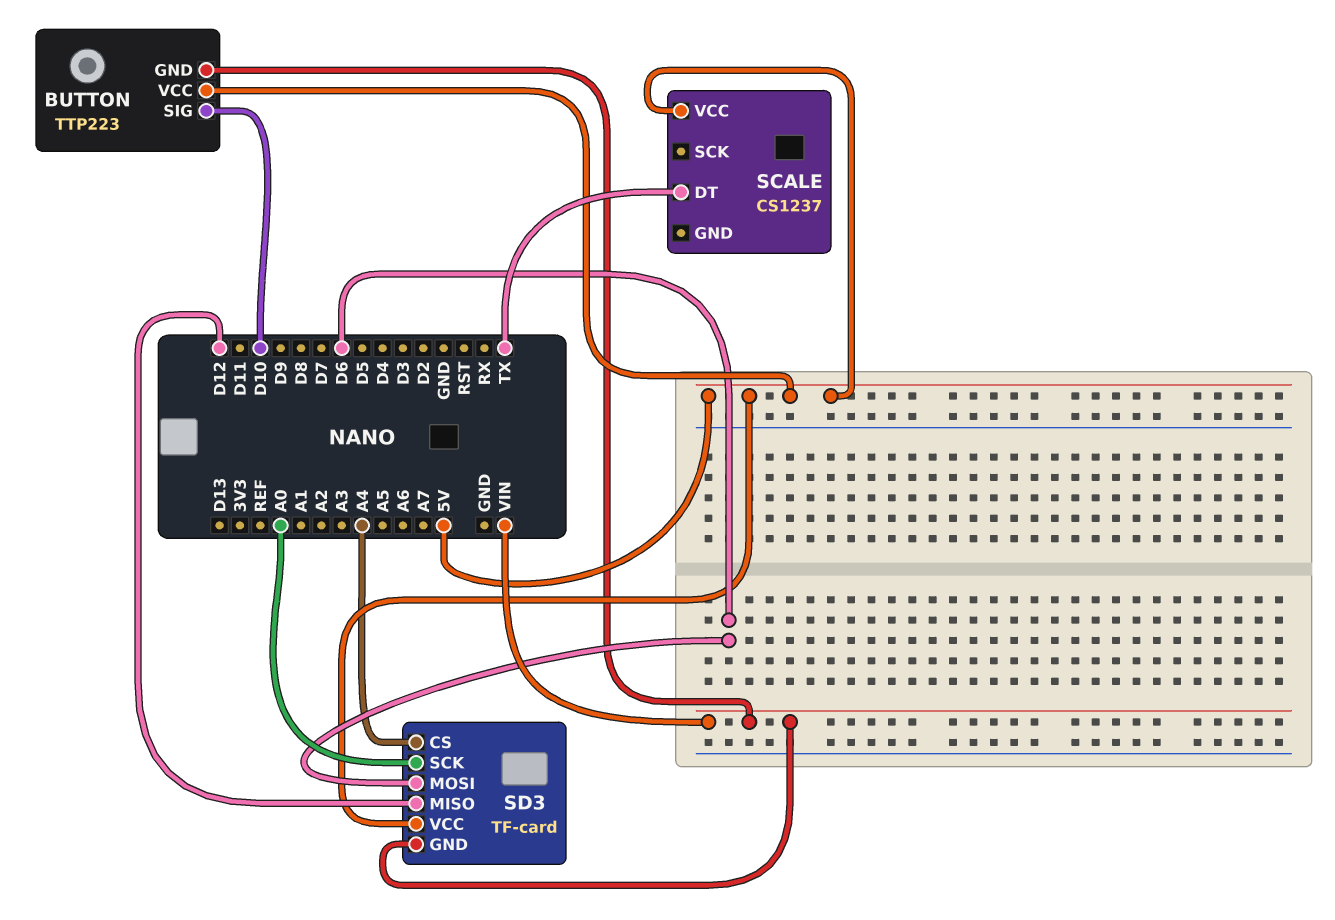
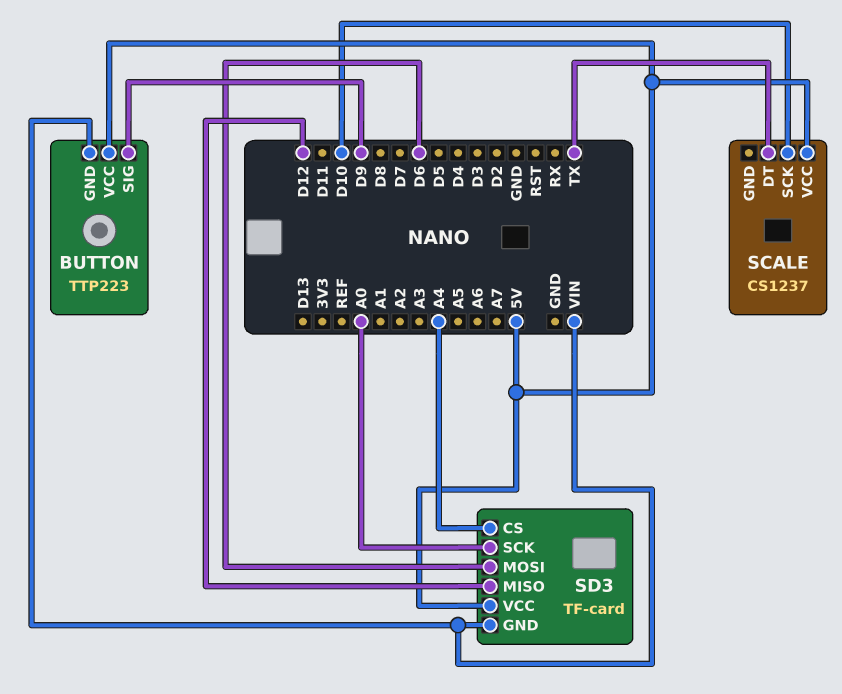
BUTTON pin SIG: D10 -> D9
SCALE pin SCK: none -> D10

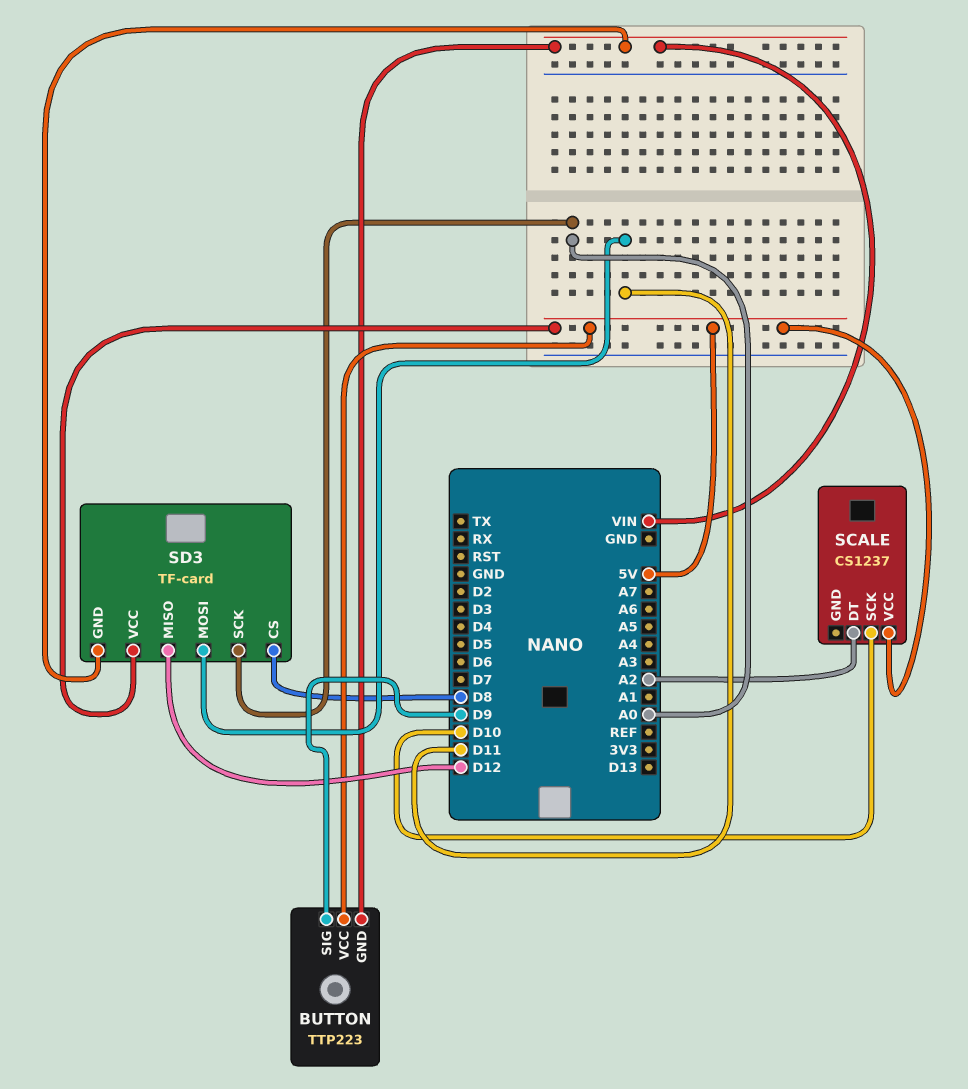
SCALE pin DT: TX -> A2
SD3 pin CS: A4 -> D8
SD3 pin MOSI: D6 -> D11

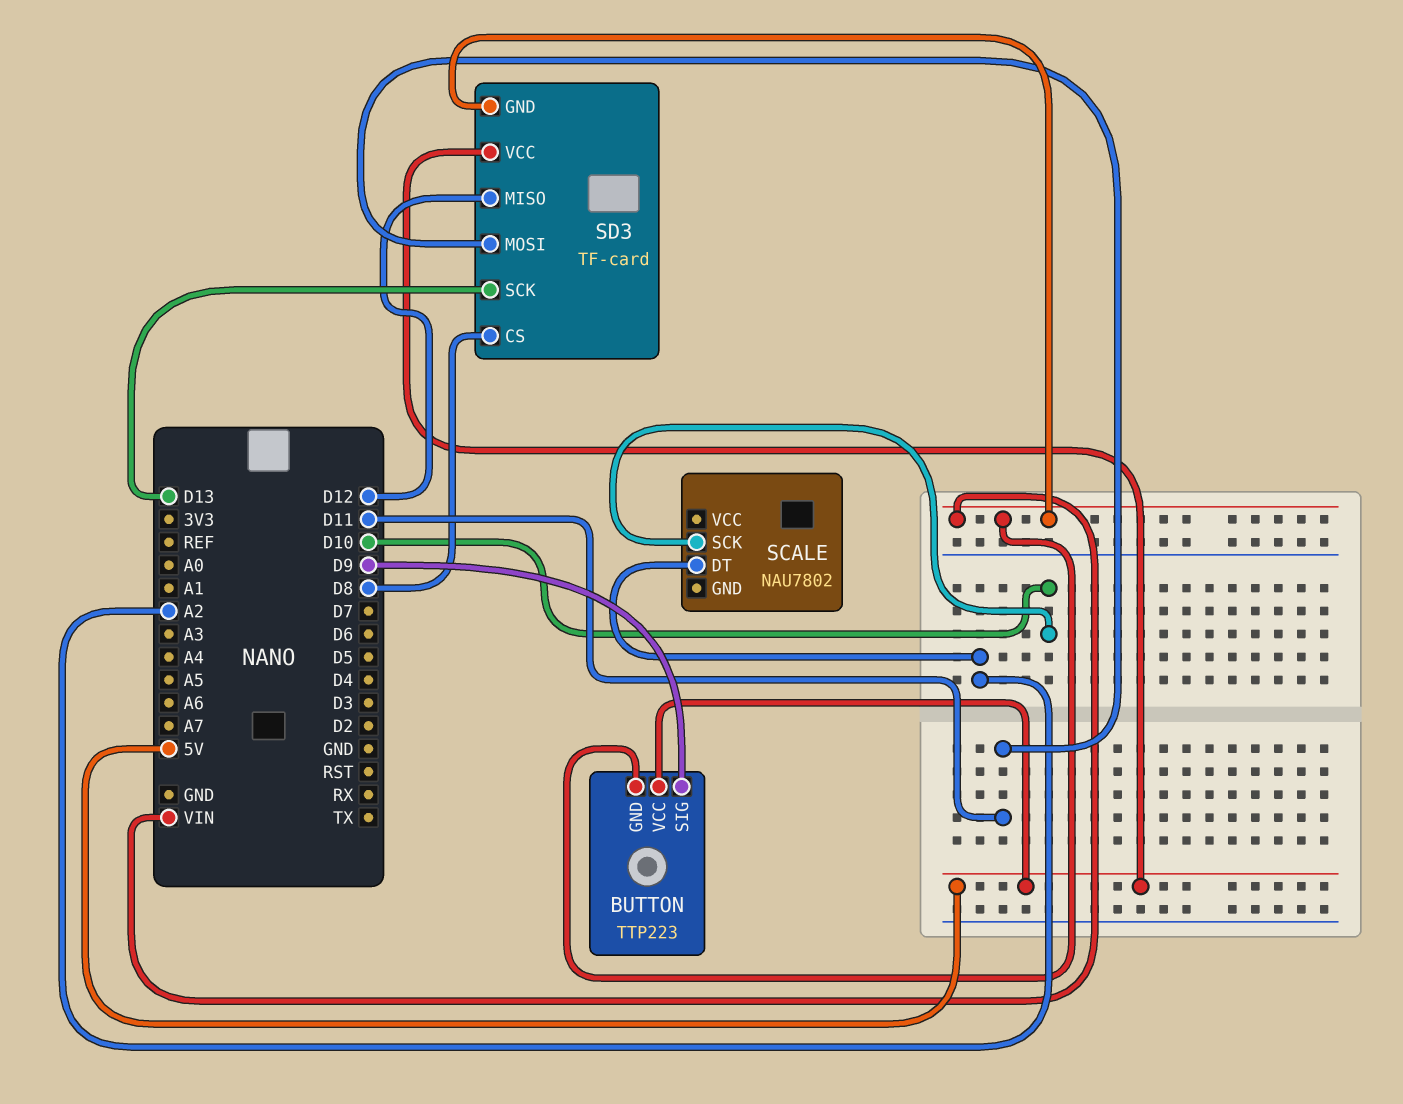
SCALE: CS1237 -> NAU7802
SCALE pin VCC: 5V -> none
SD3 pin SCK: A0 -> D13

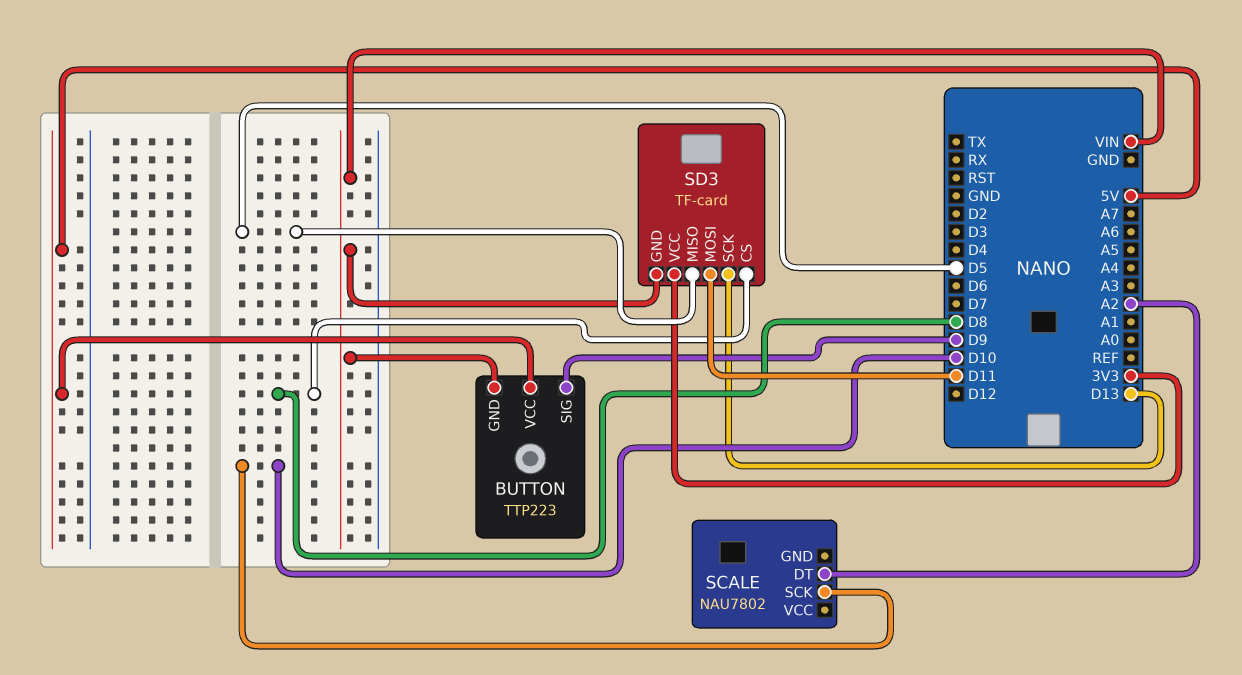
SD3 pin MISO: D12 -> D5
SD3 pin VCC: 5V -> 3V3

